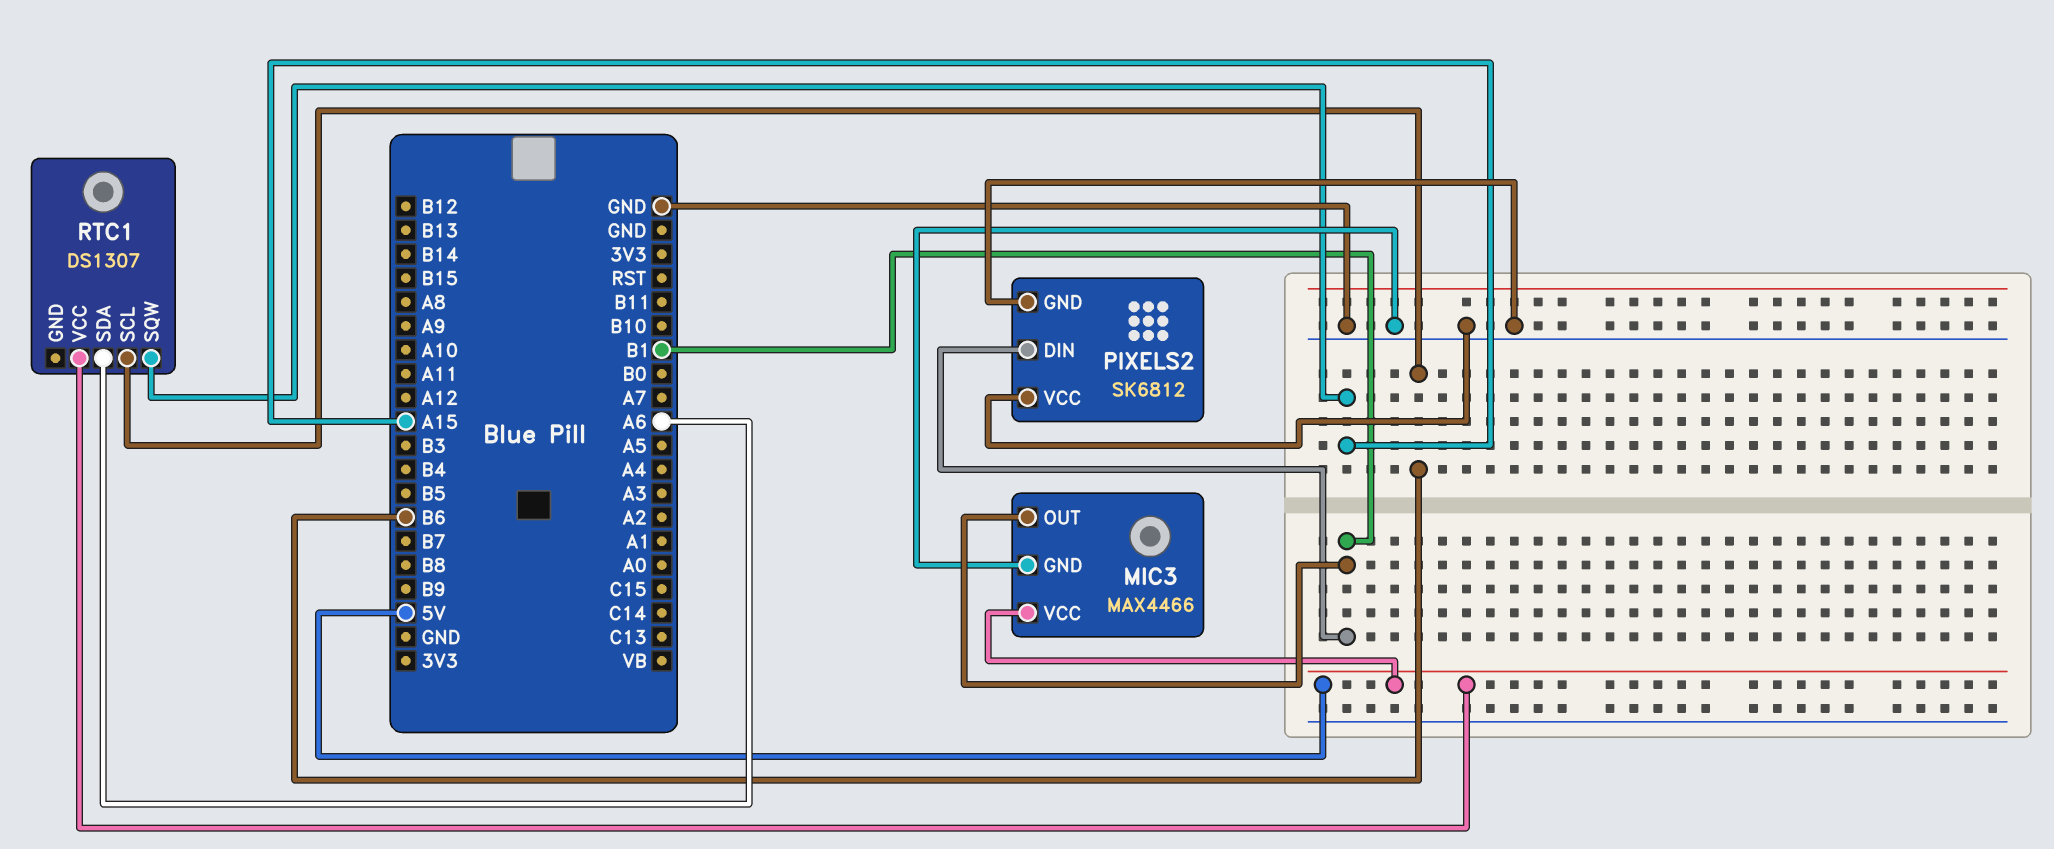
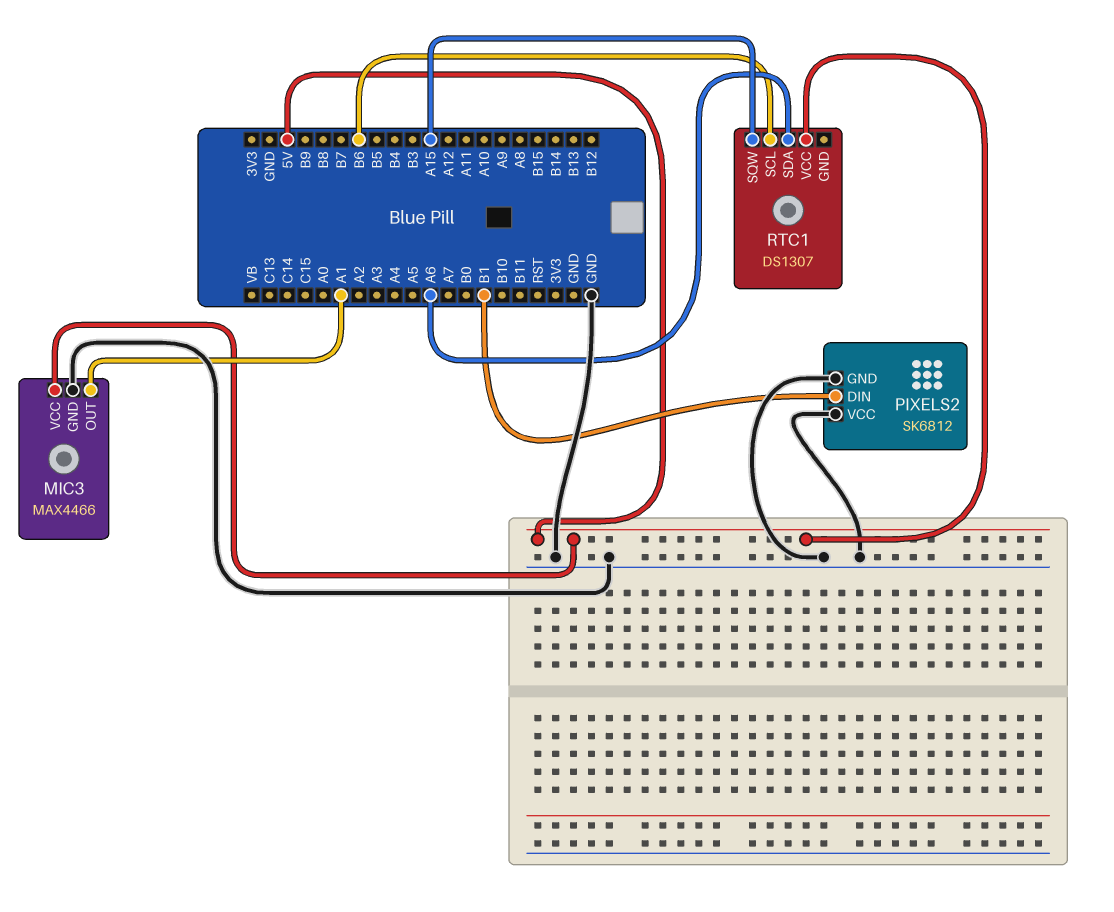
MIC3 pin OUT: B1 -> A1

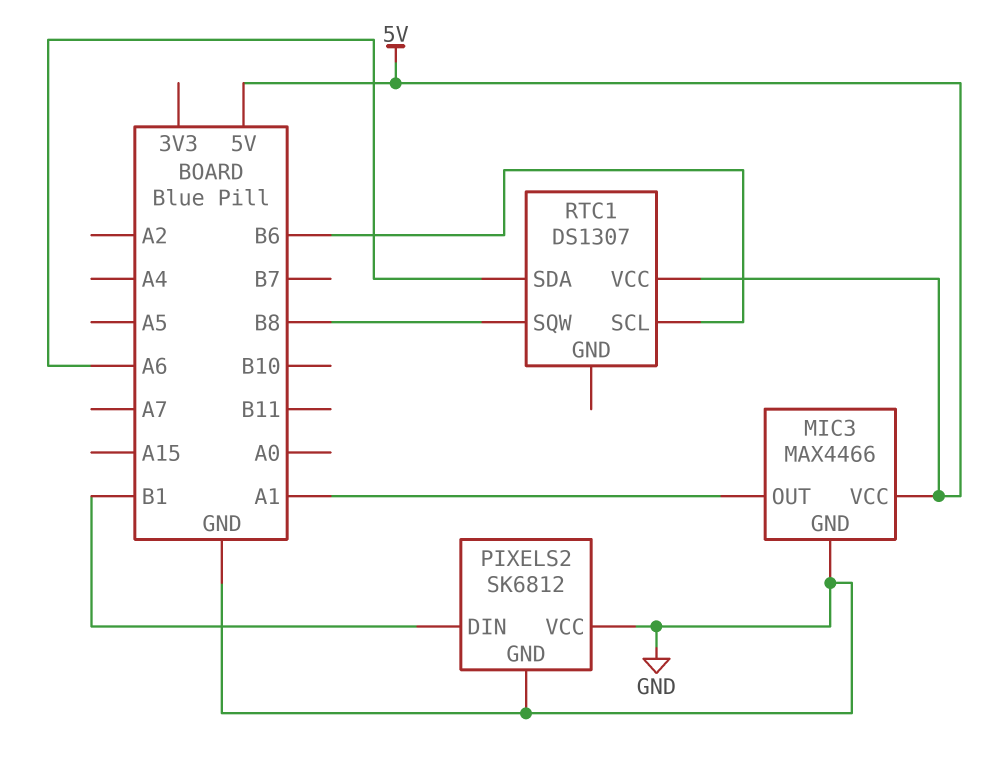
RTC1 pin SQW: A15 -> B8

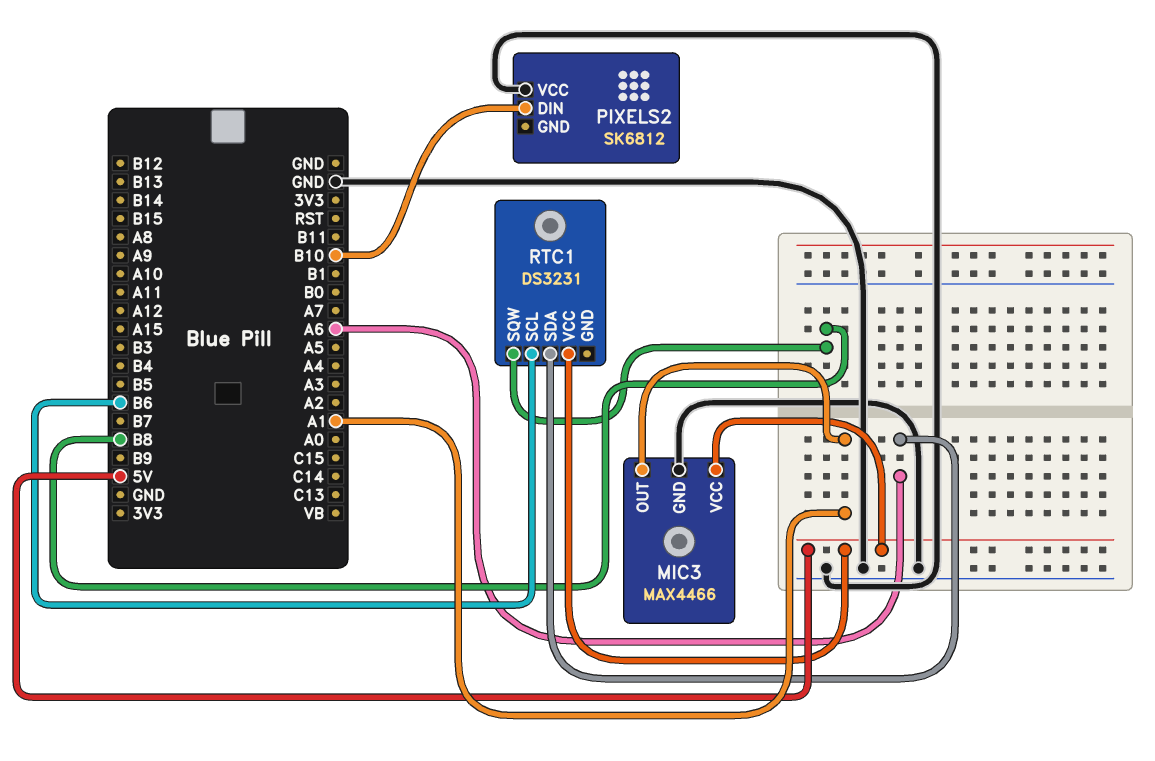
PIXELS2 pin DIN: B1 -> B10
PIXELS2 pin GND: GND -> none
RTC1: DS1307 -> DS3231

